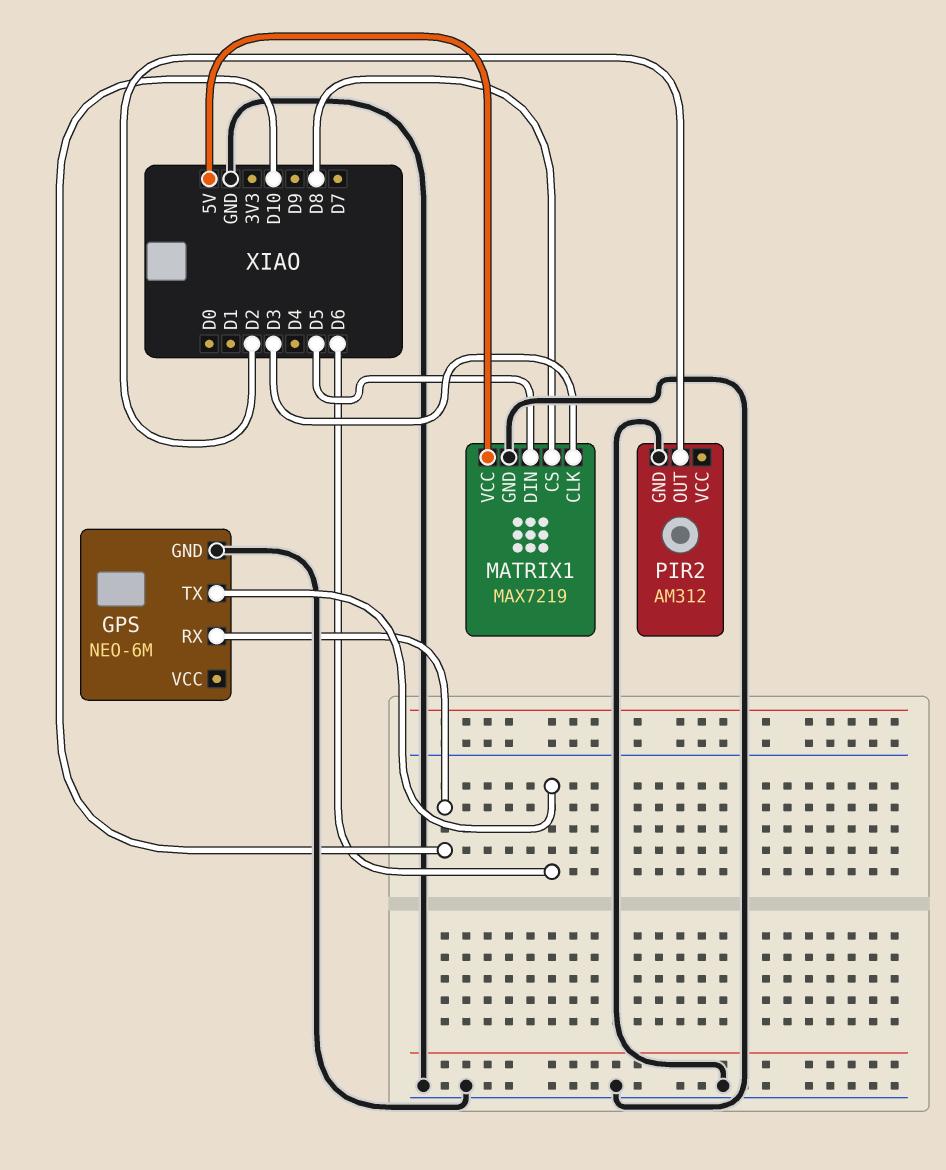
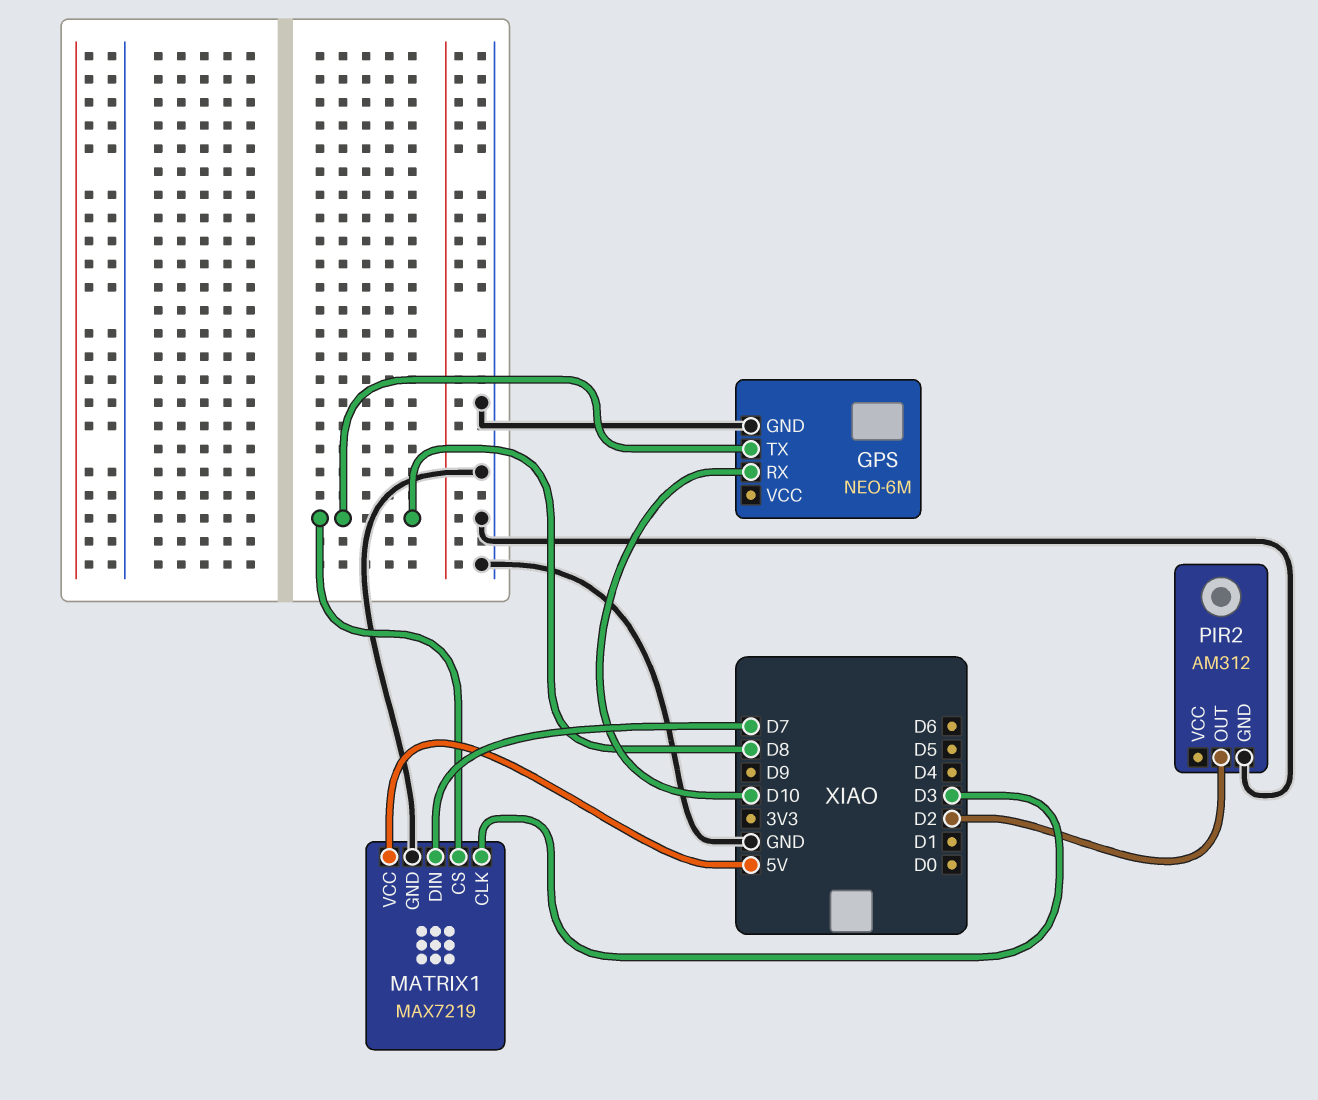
GPS pin TX: D6 -> D8
MATRIX1 pin DIN: D5 -> D7

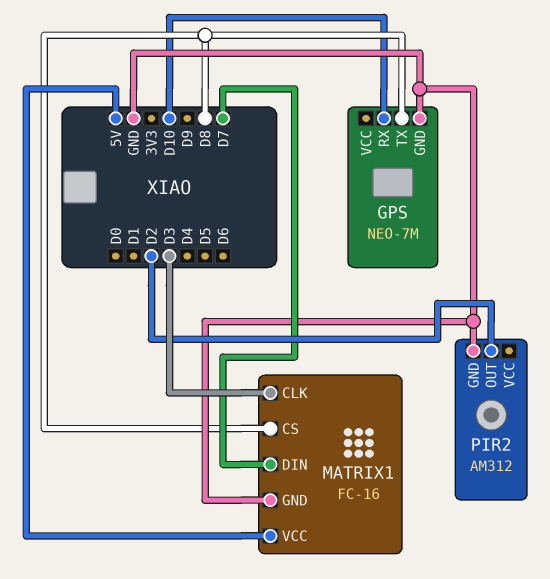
GPS: NEO-6M -> NEO-7M
MATRIX1: MAX7219 -> FC-16

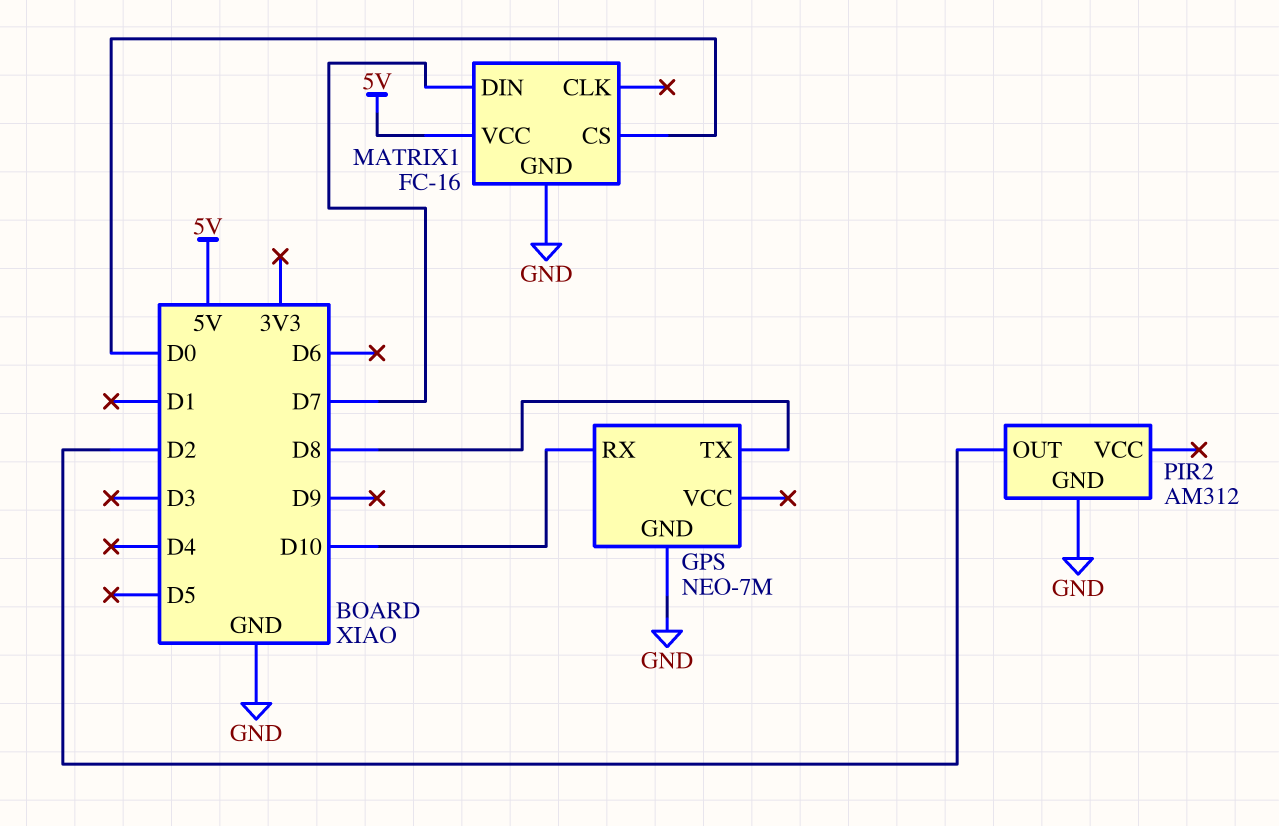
MATRIX1 pin CLK: D3 -> none
MATRIX1 pin CS: D8 -> D0

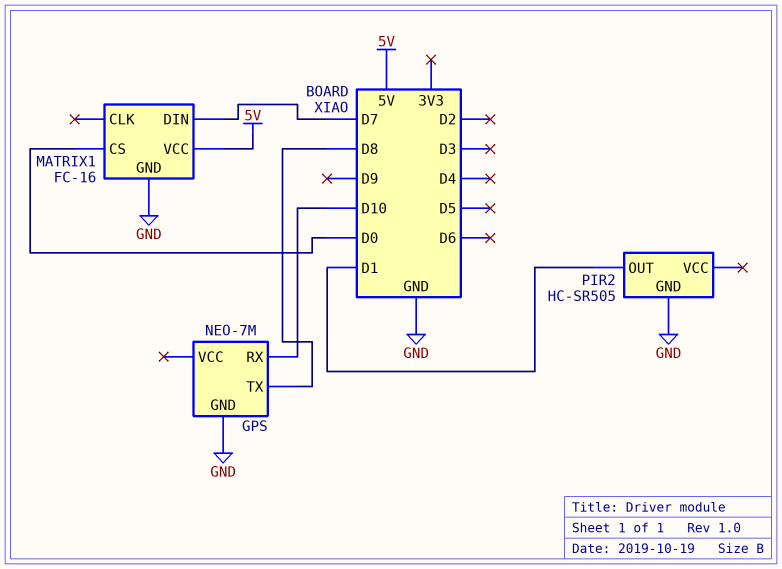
PIR2: AM312 -> HC-SR505
PIR2 pin OUT: D2 -> D1

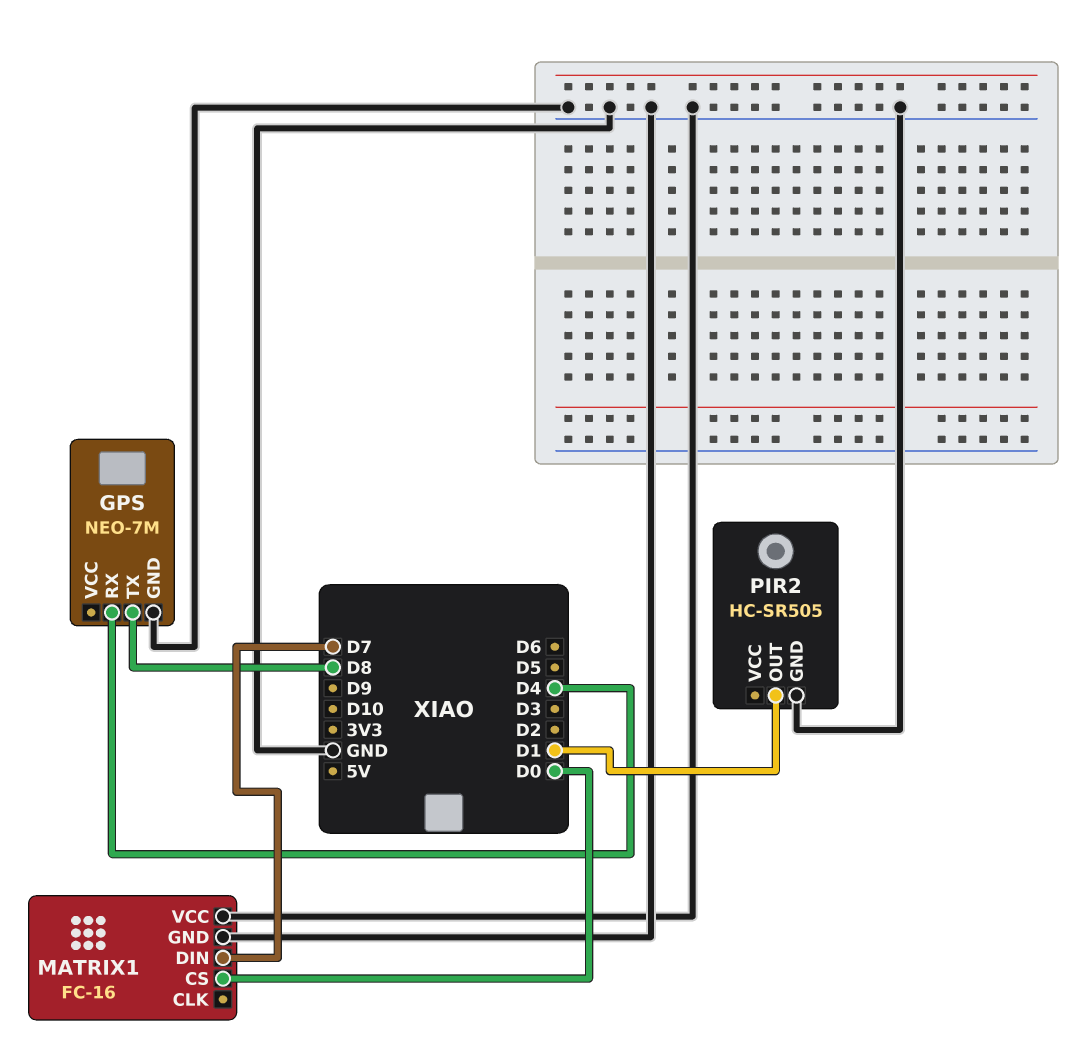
GPS pin RX: D10 -> D4
MATRIX1 pin VCC: 5V -> GND

